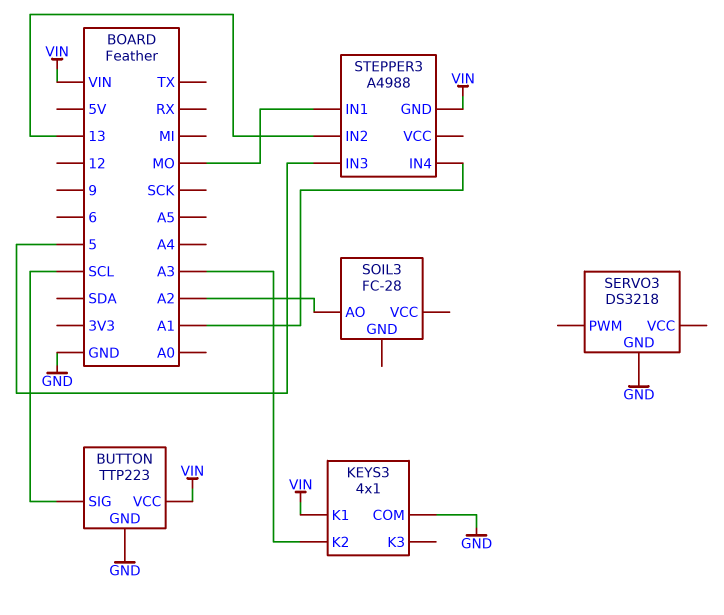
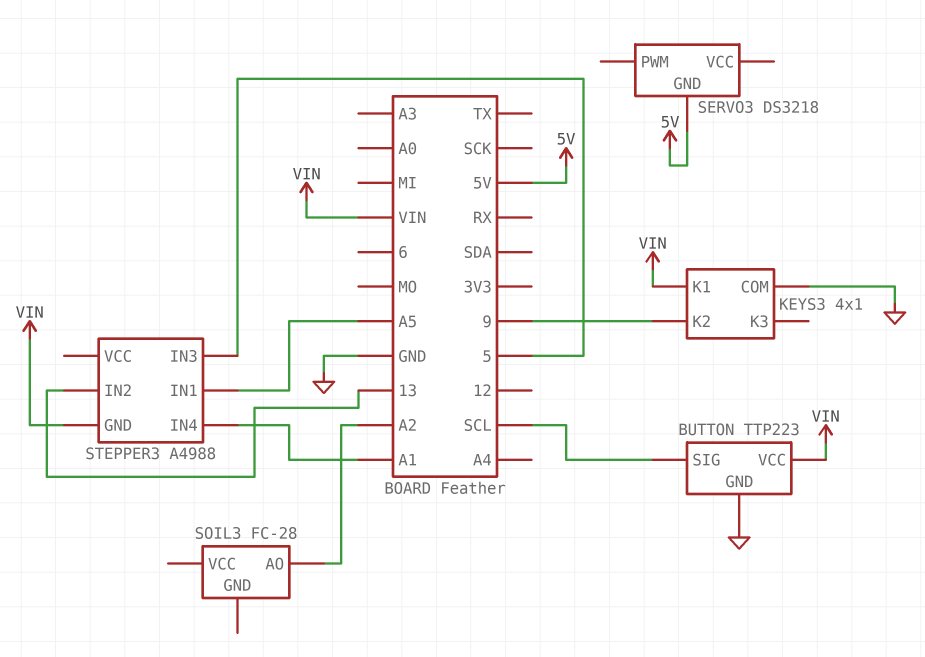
KEYS3 pin K2: A3 -> 9
SERVO3 pin GND: GND -> 5V
STEPPER3 pin IN1: MO -> A5

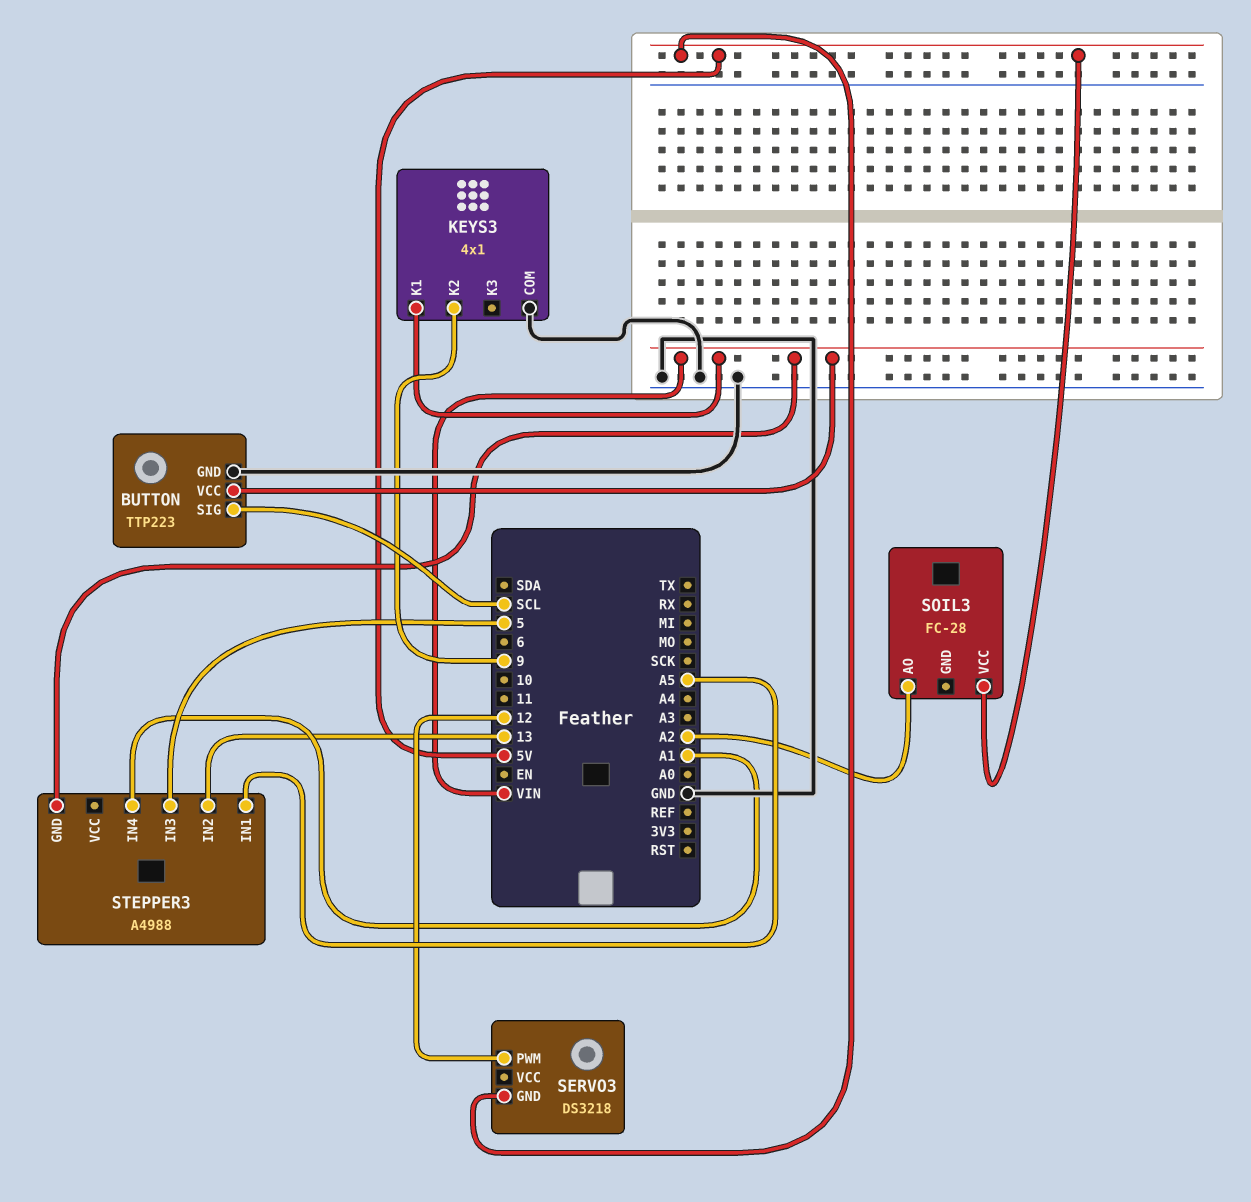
SERVO3 pin PWM: none -> 12
SOIL3 pin VCC: none -> 5V

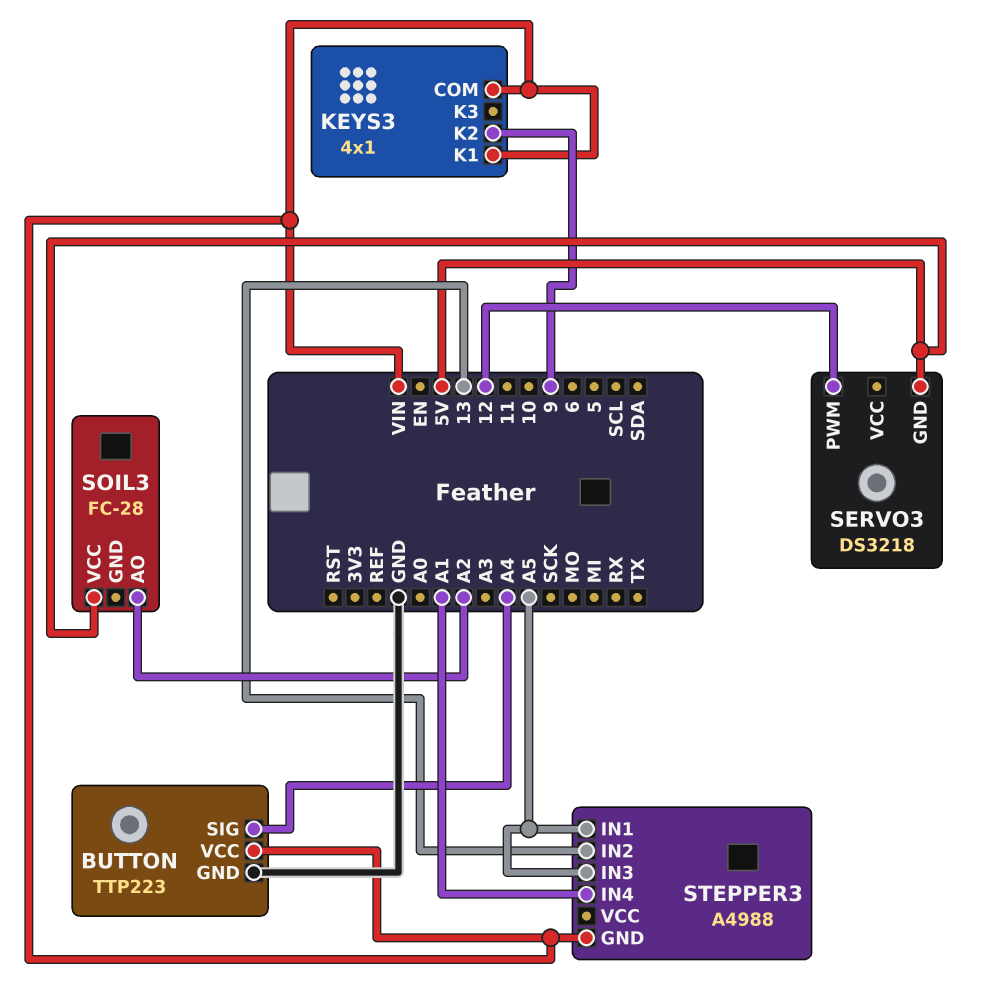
BUTTON pin SIG: SCL -> A4
KEYS3 pin COM: GND -> VIN
STEPPER3 pin IN3: 5 -> A5

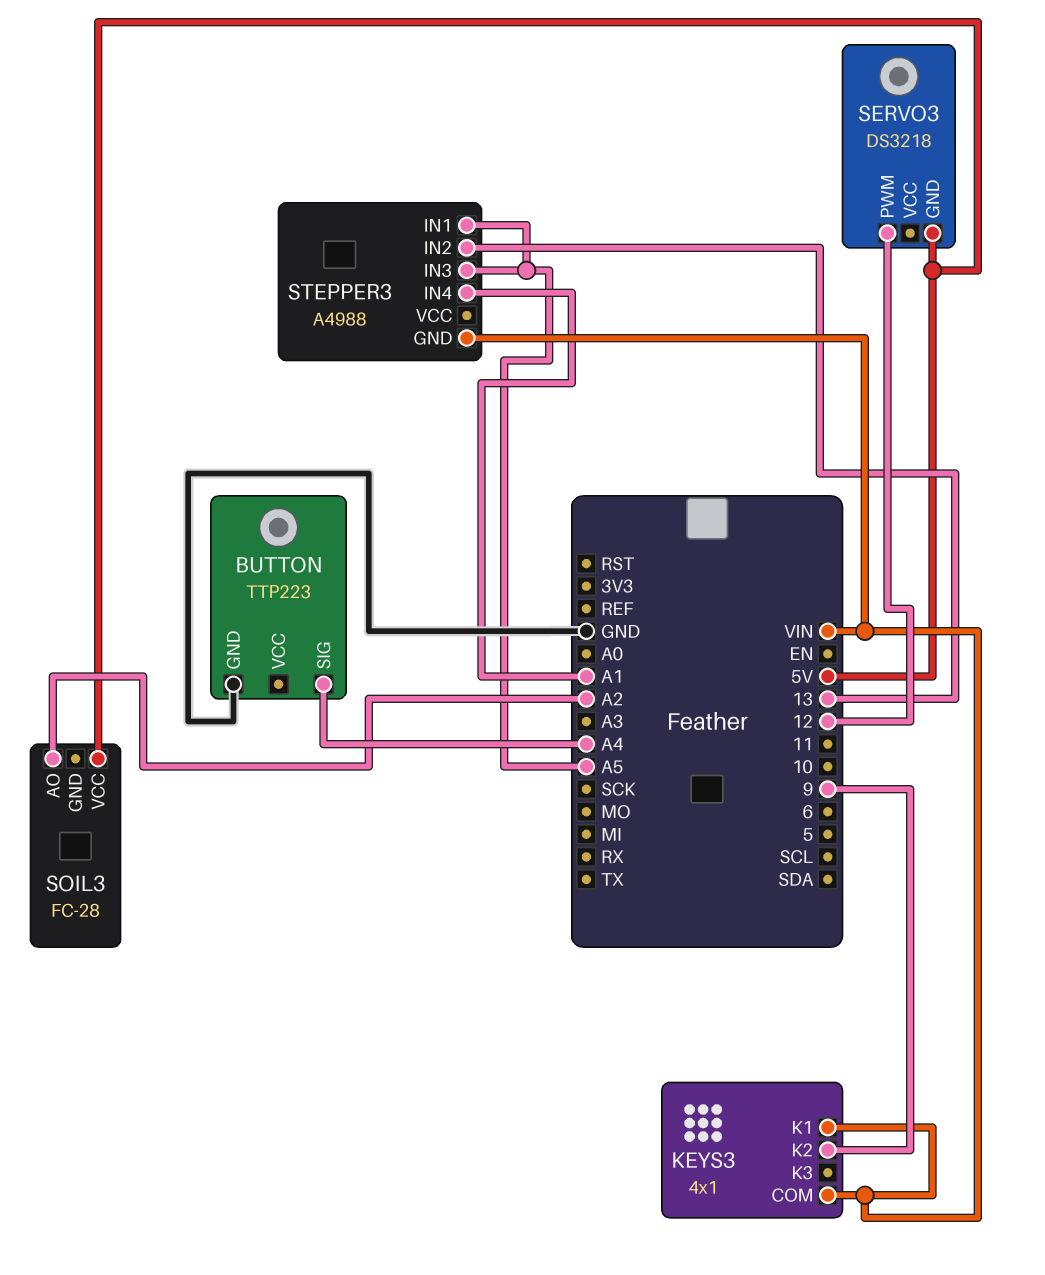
BUTTON pin VCC: VIN -> none

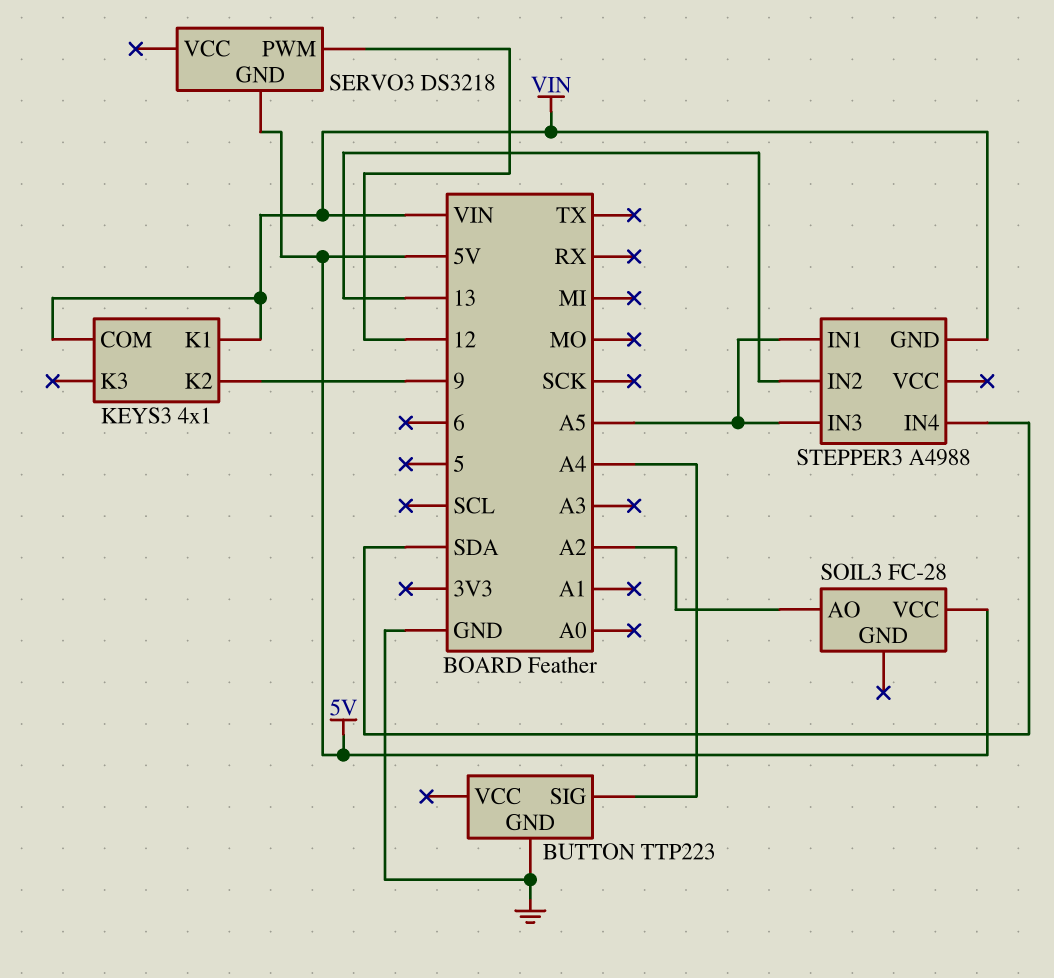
STEPPER3 pin IN4: A1 -> SDA

